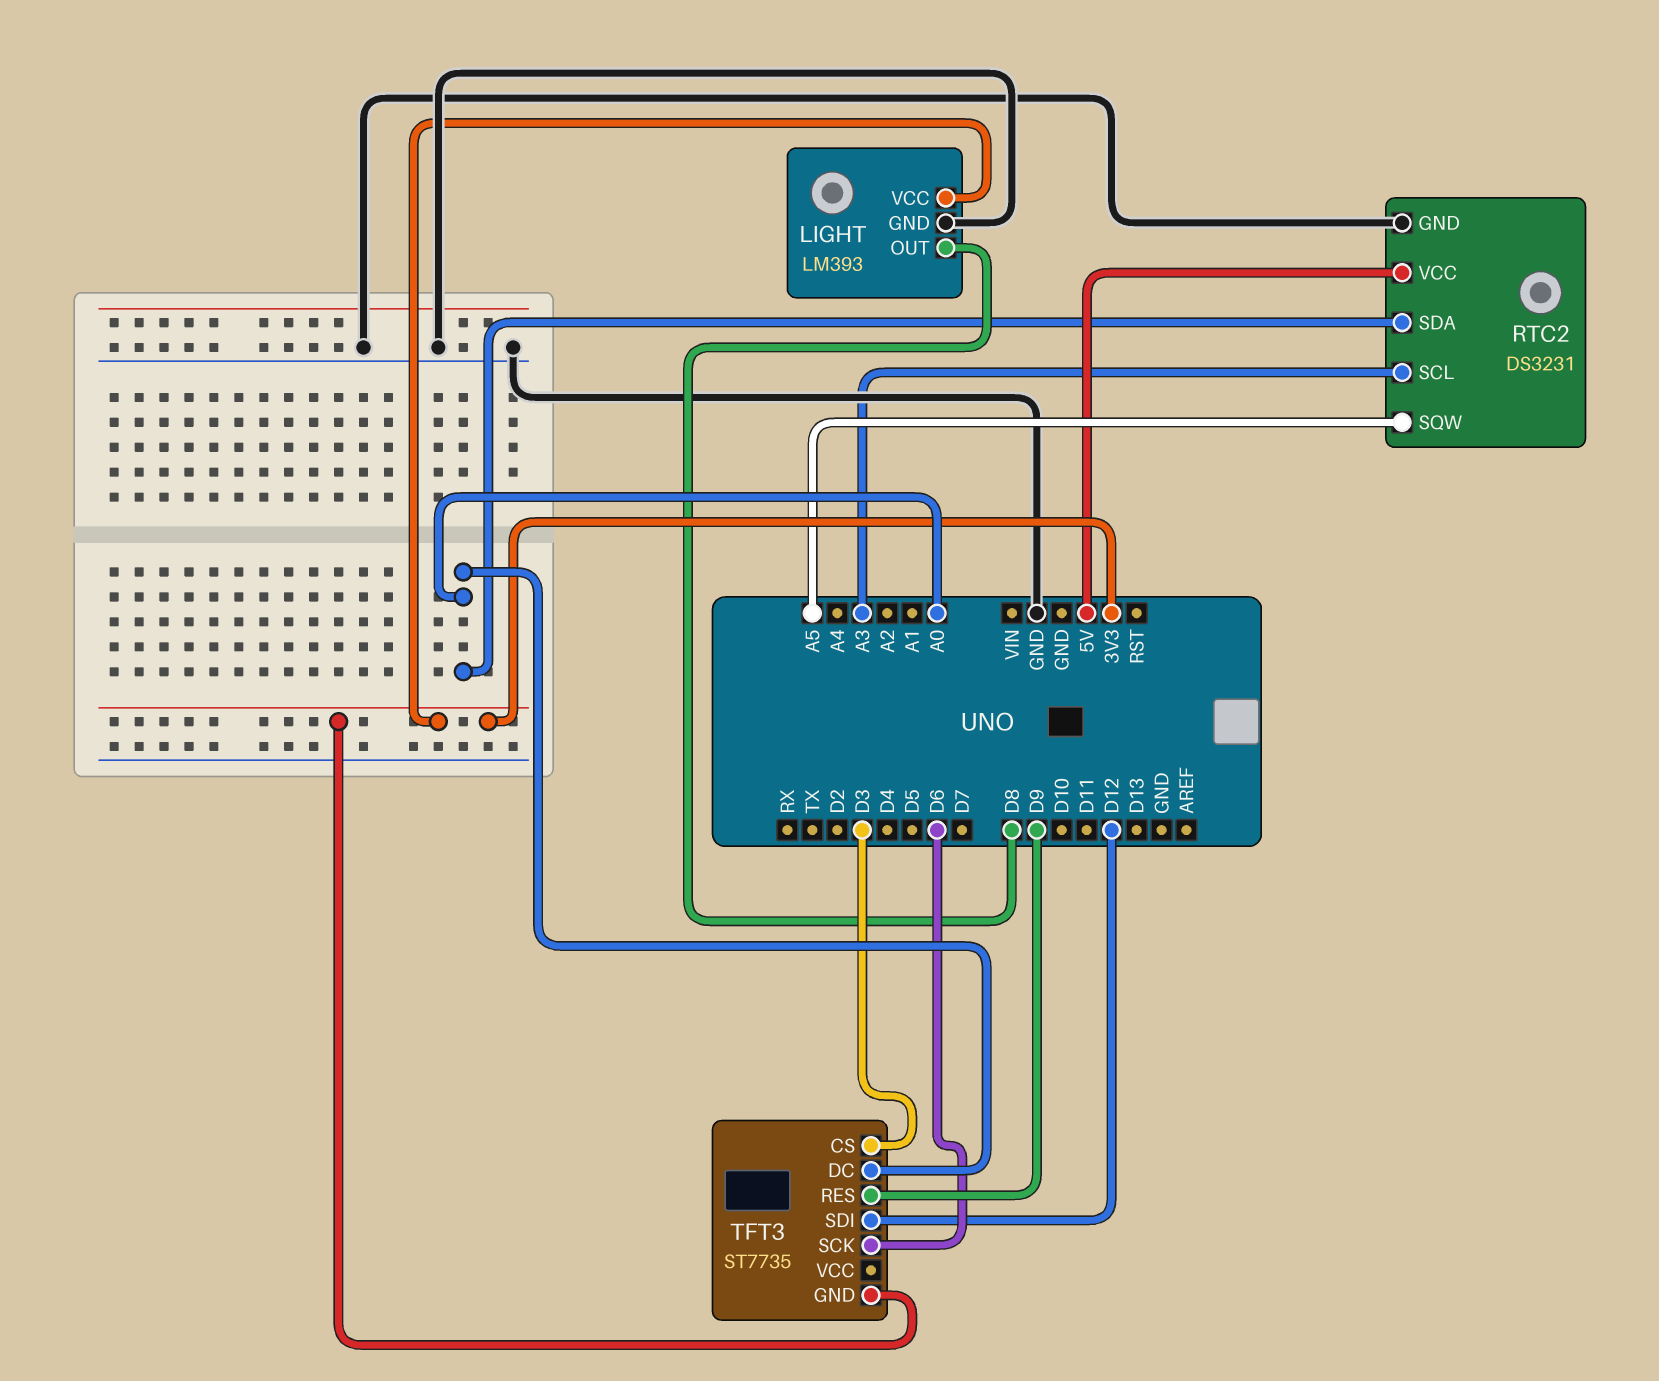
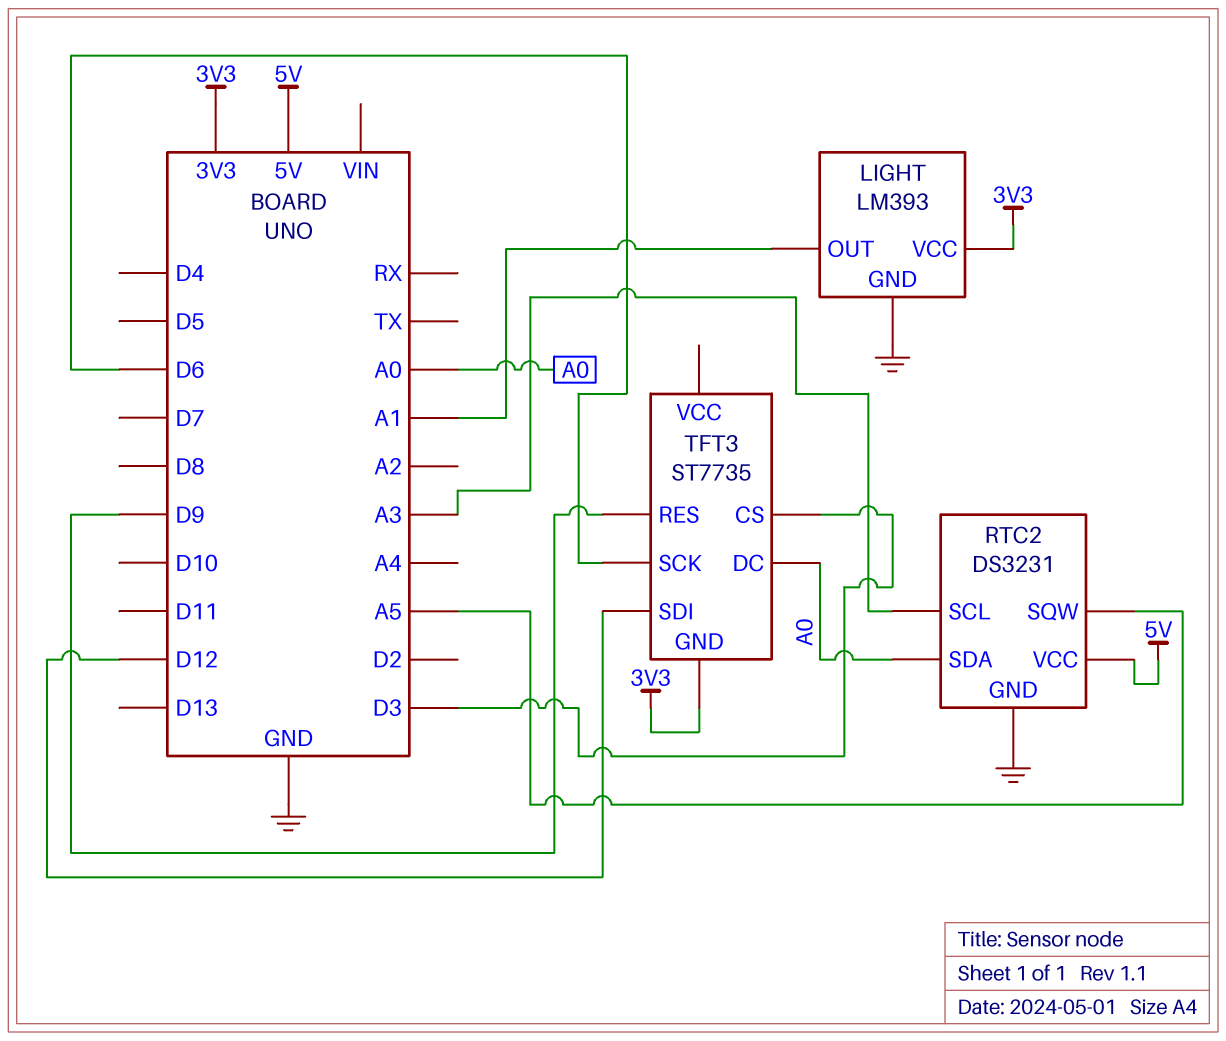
LIGHT pin OUT: D8 -> A1

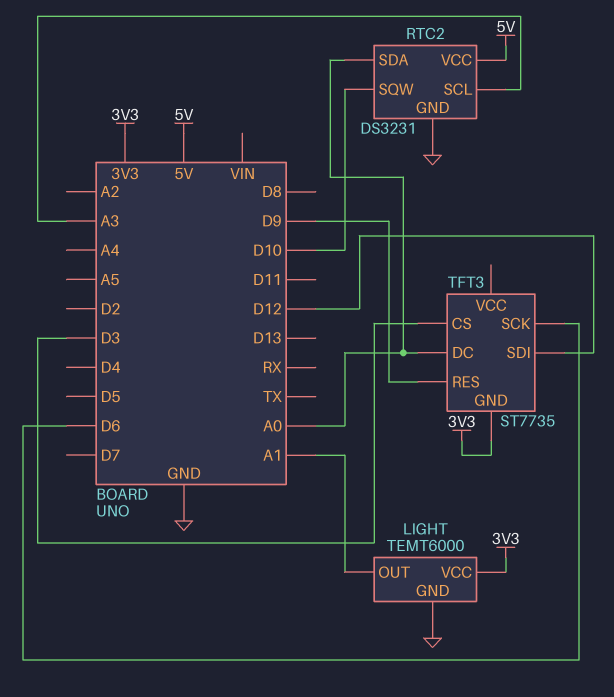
LIGHT: LM393 -> TEMT6000
RTC2 pin SQW: A5 -> D10

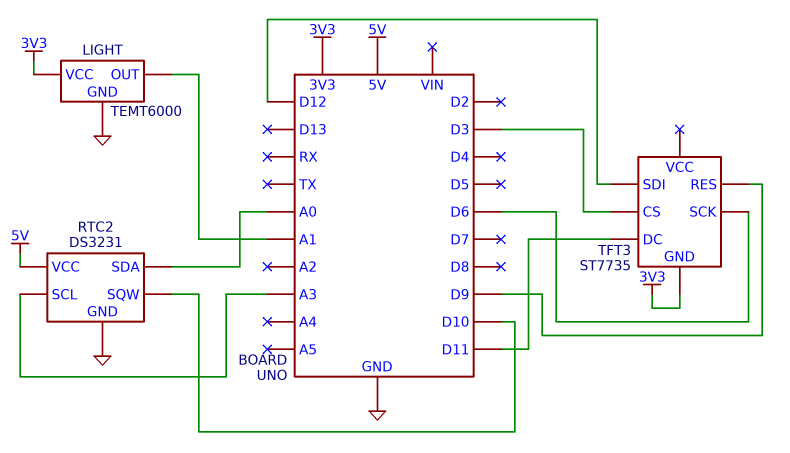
TFT3 pin DC: A0 -> D11

